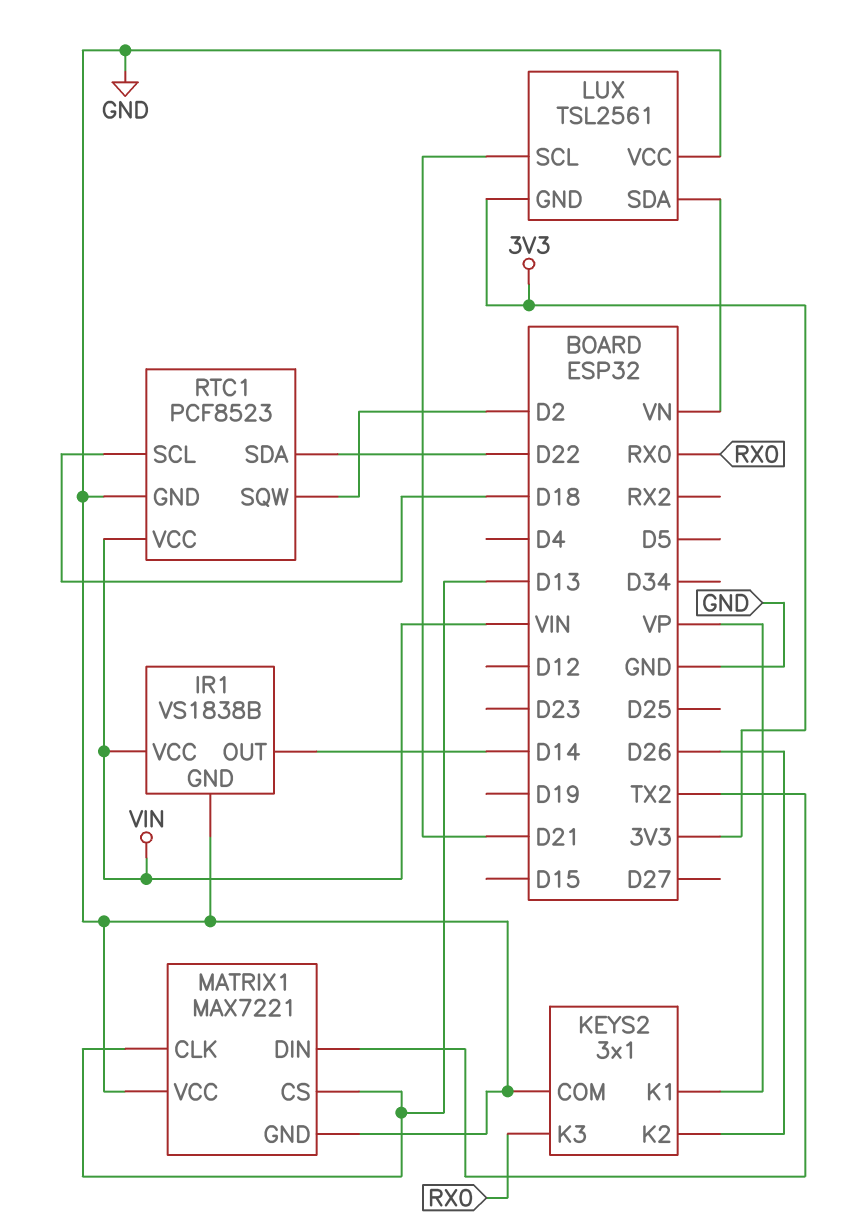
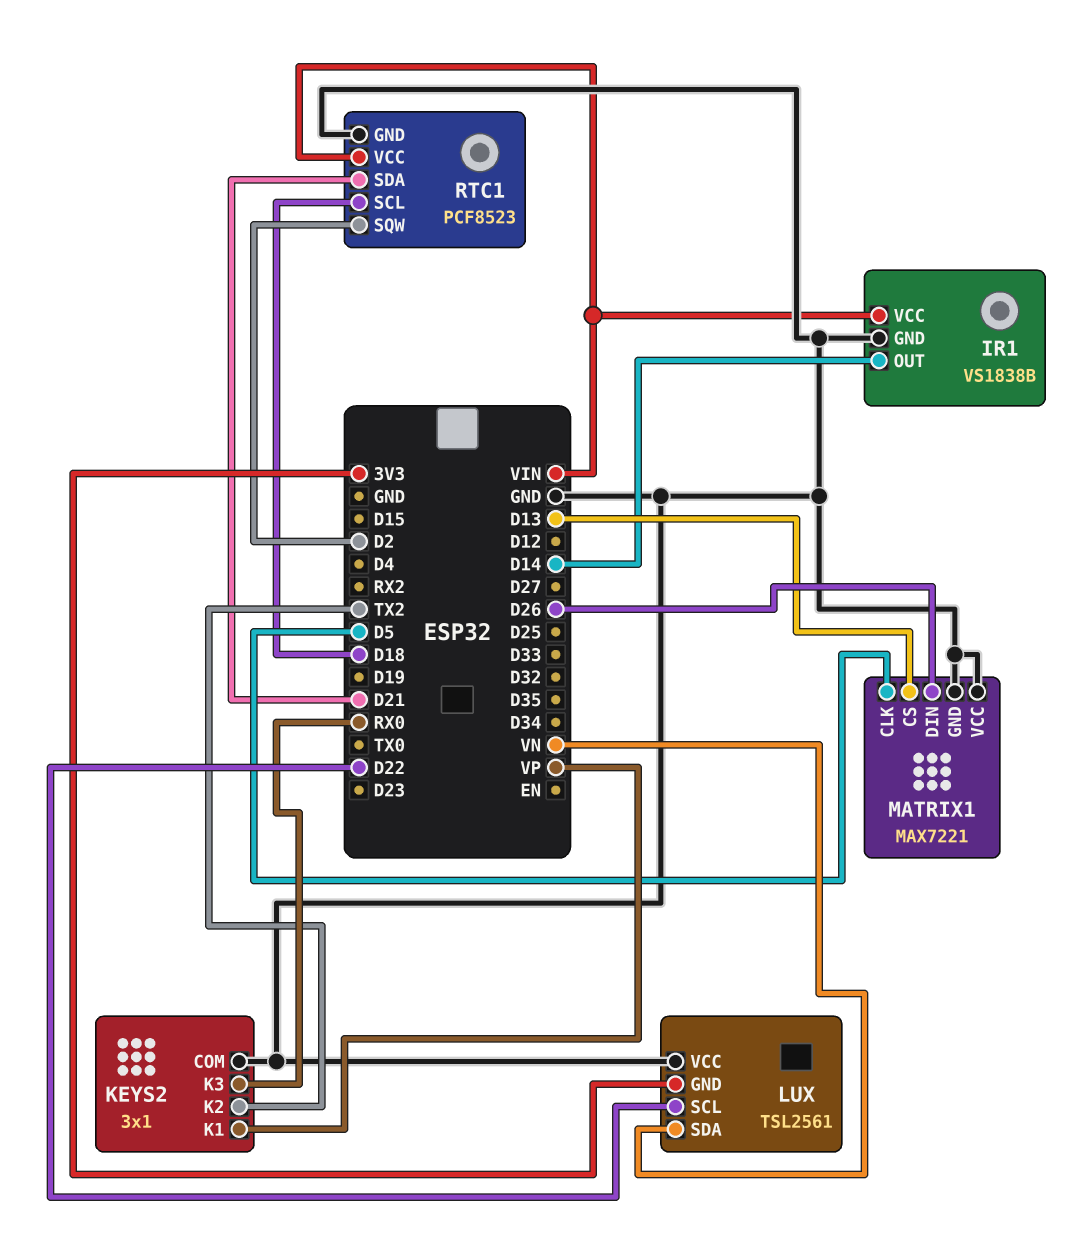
KEYS2 pin K2: D26 -> TX2
LUX pin SCL: D21 -> D22
MATRIX1 pin CLK: D13 -> D5
MATRIX1 pin DIN: TX2 -> D26
RTC1 pin SDA: D22 -> D21

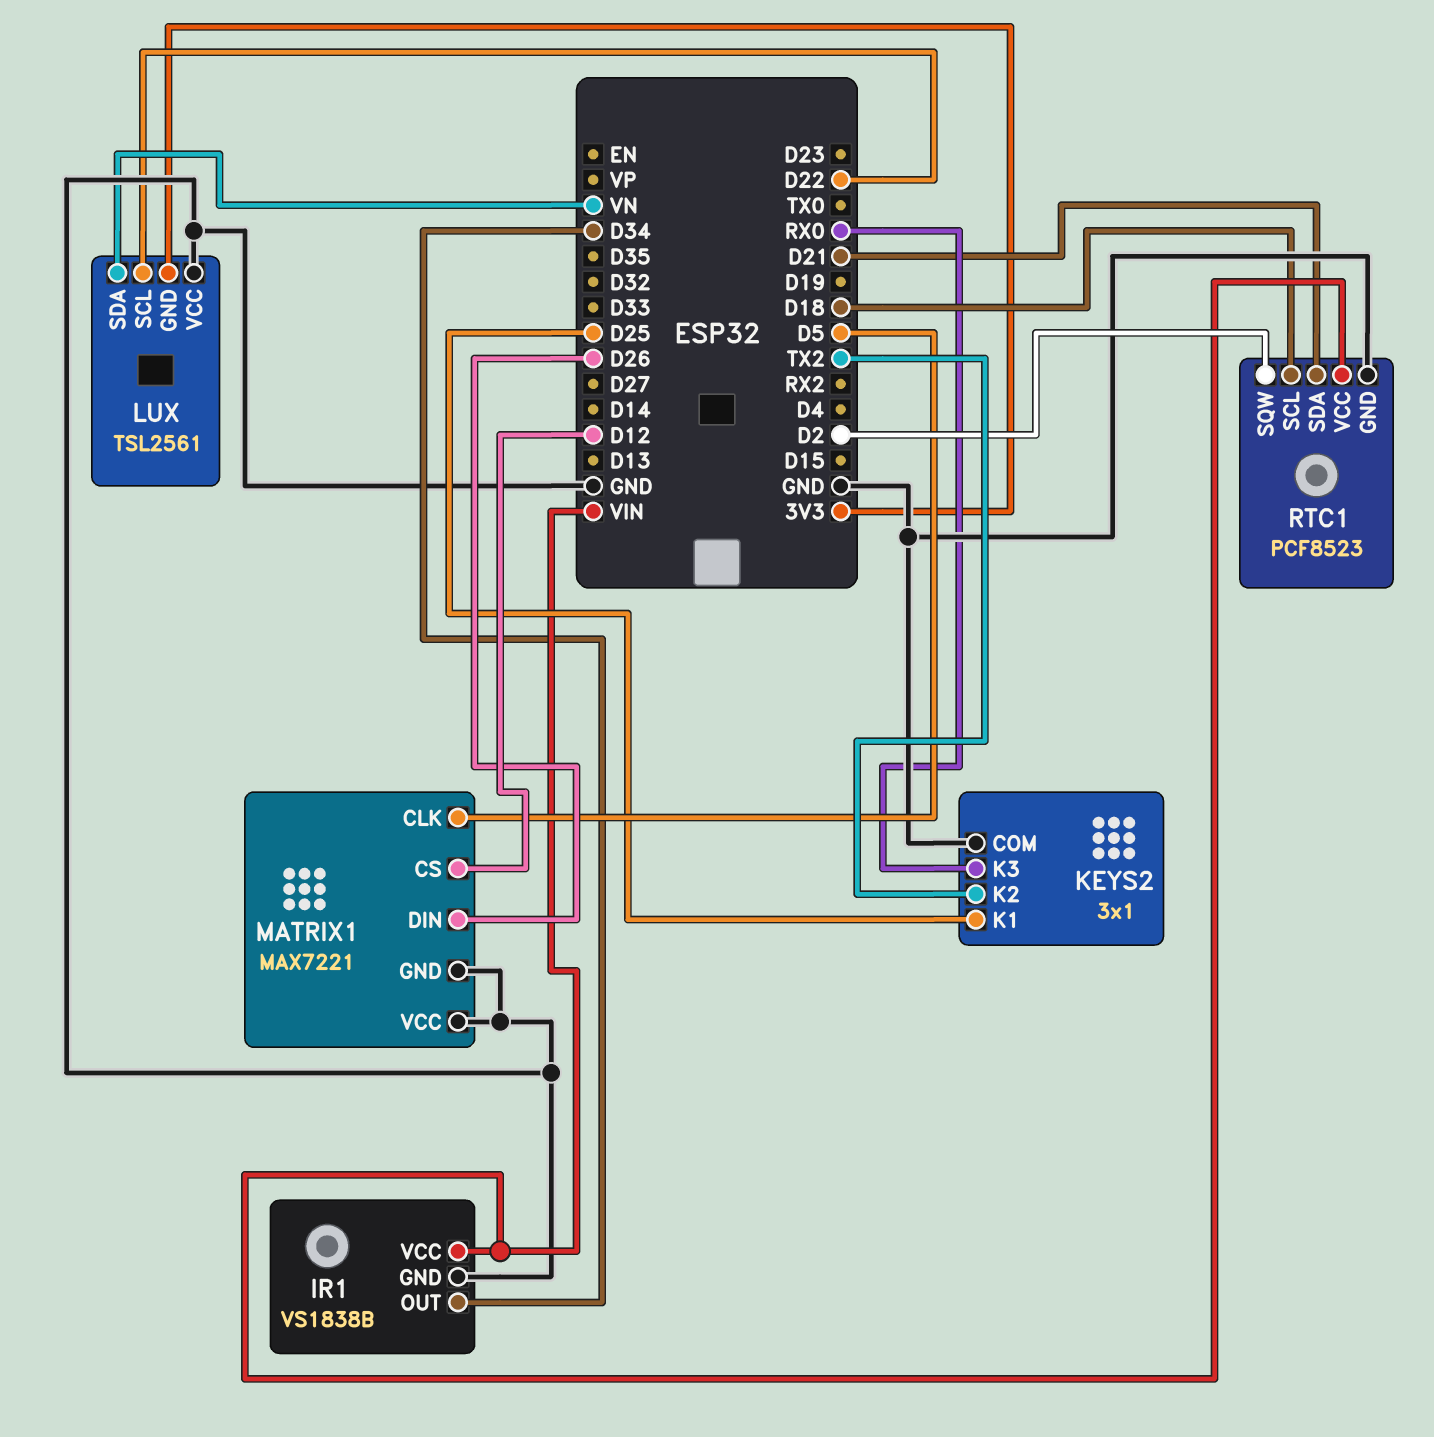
IR1 pin OUT: D14 -> D34
KEYS2 pin K1: VP -> D25
MATRIX1 pin CS: D13 -> D12

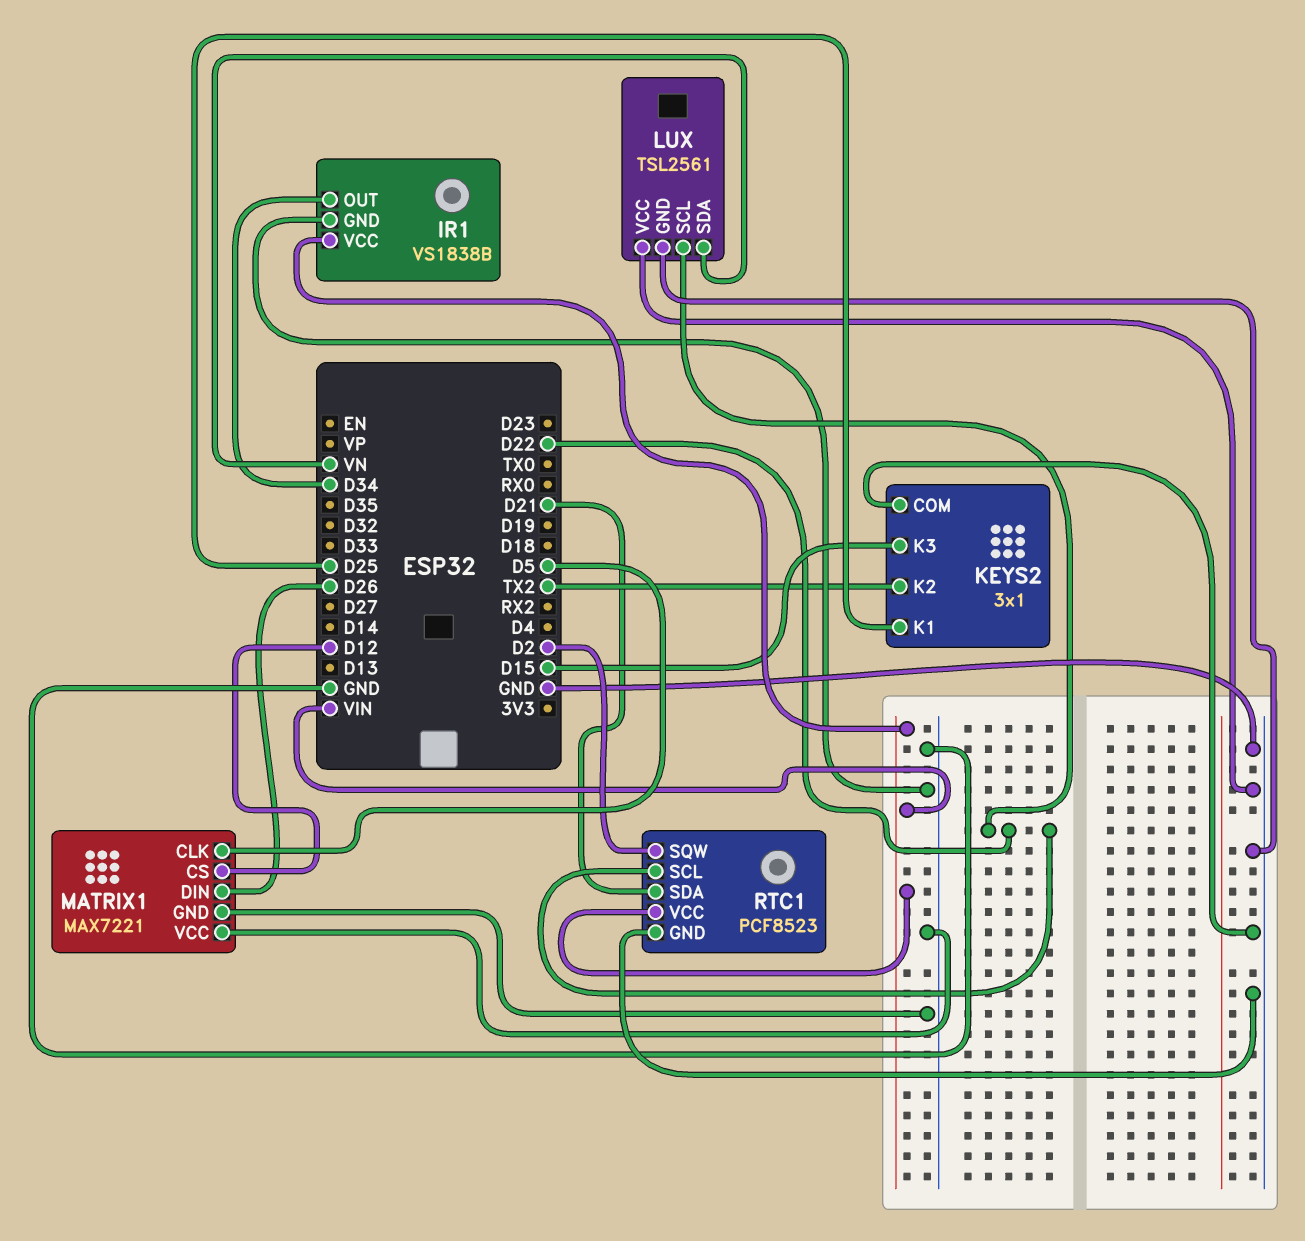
KEYS2 pin K3: RX0 -> D15
LUX pin GND: 3V3 -> GND
RTC1 pin SCL: D18 -> D22

